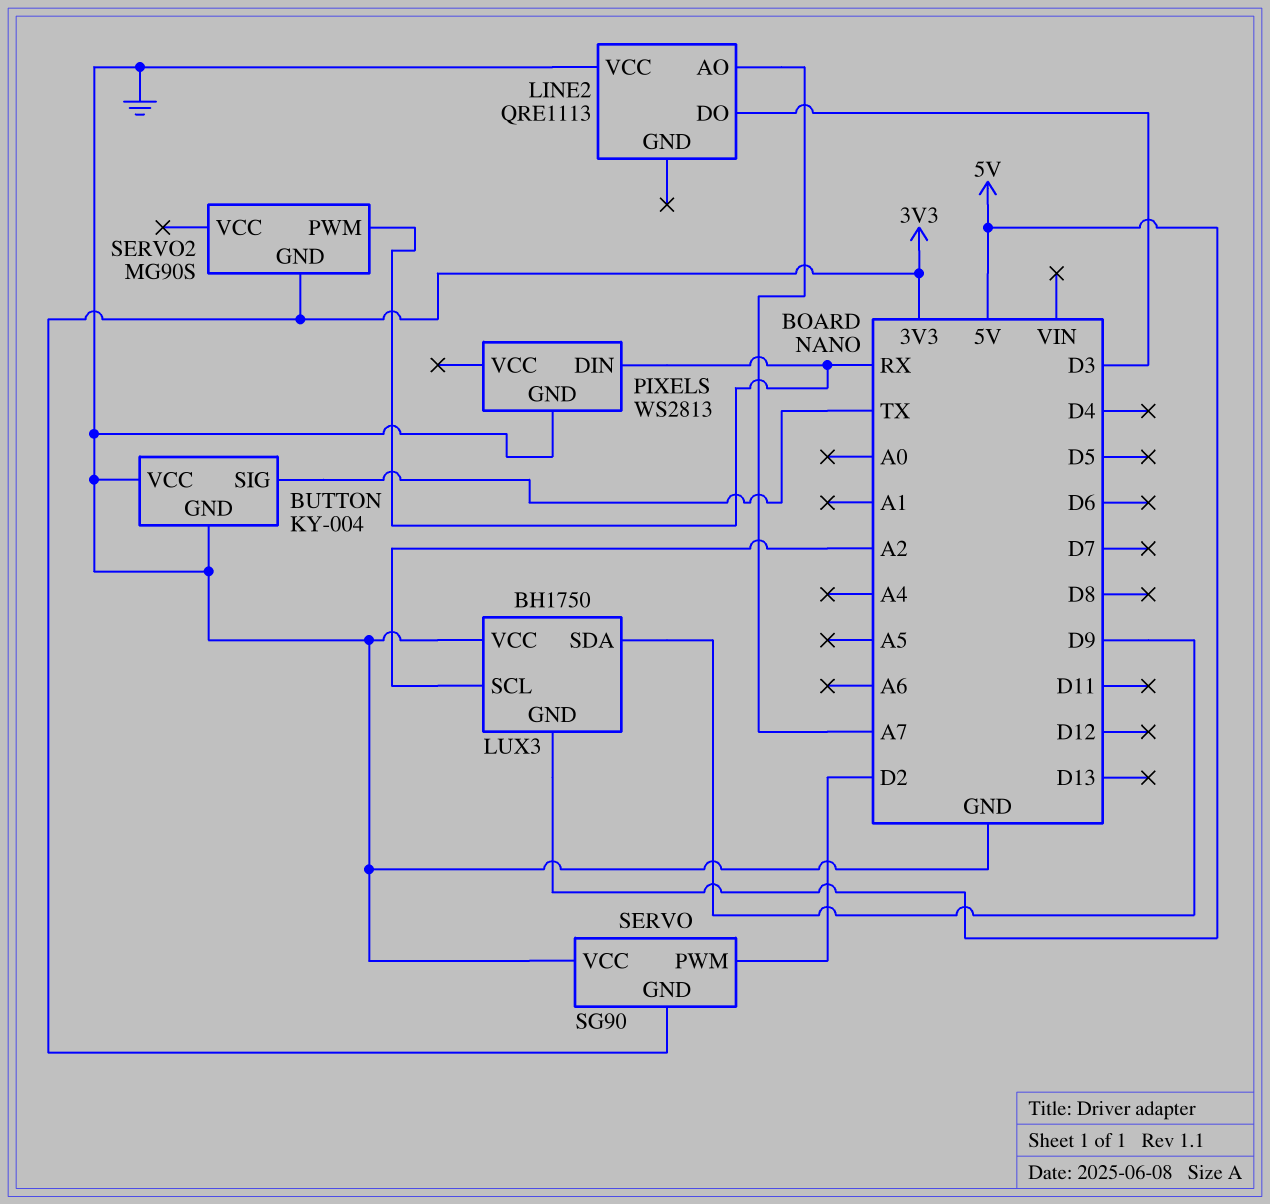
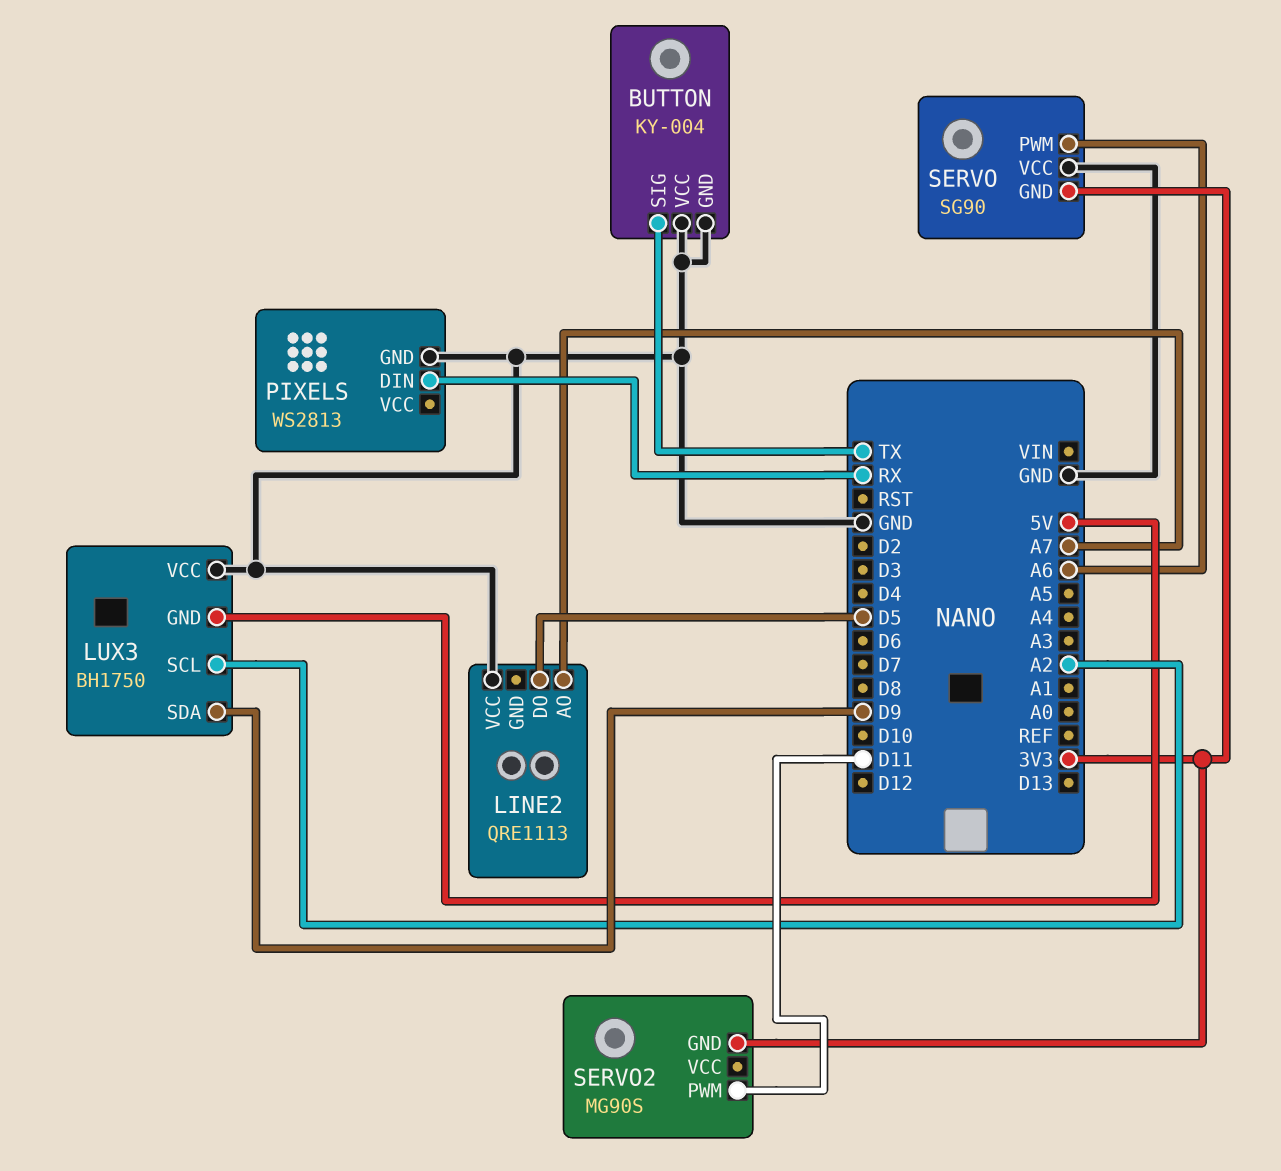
LINE2 pin DO: D3 -> D5
SERVO pin PWM: D2 -> A6
SERVO2 pin PWM: RX -> D11

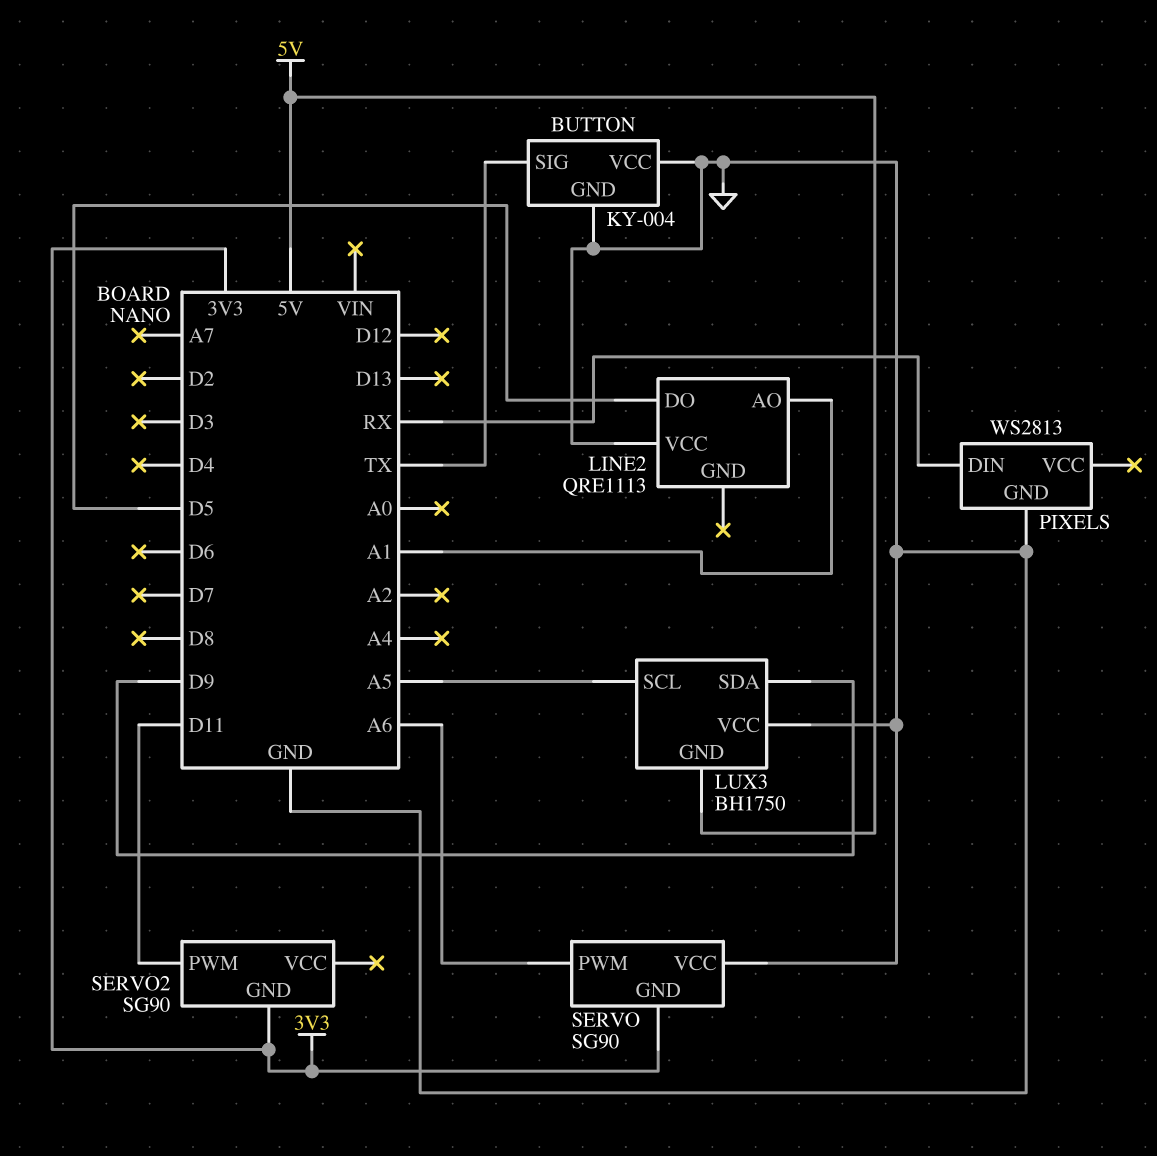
LINE2 pin AO: A7 -> A1
LUX3 pin SCL: A2 -> A5
SERVO2: MG90S -> SG90

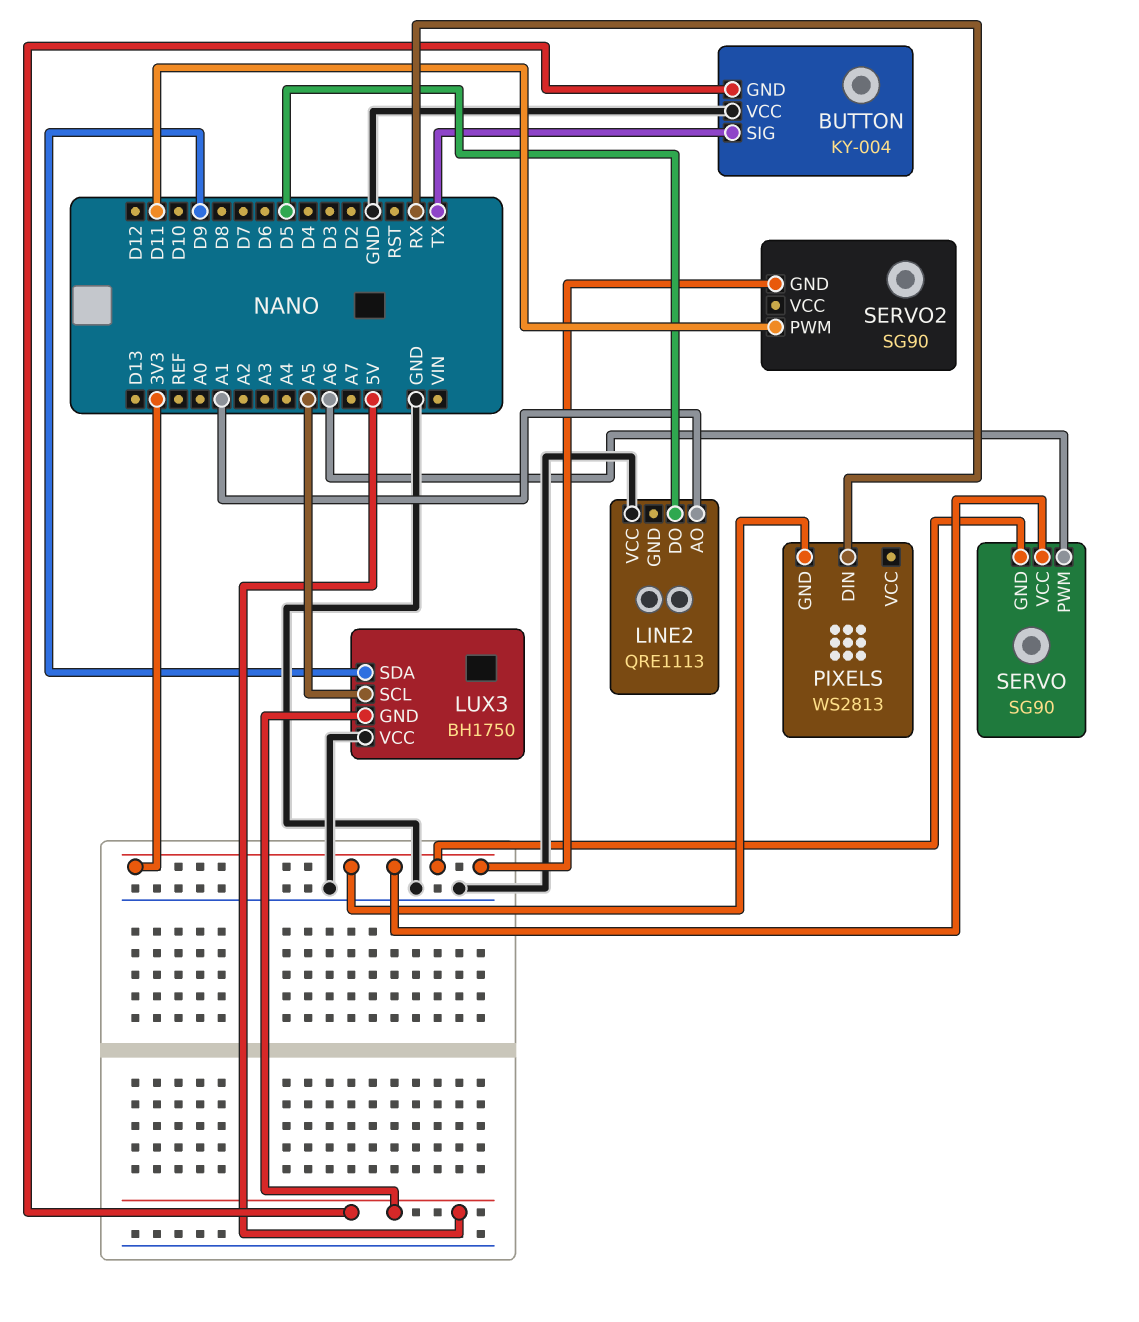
BUTTON pin GND: GND -> 5V
PIXELS pin GND: GND -> 3V3
SERVO pin VCC: GND -> 3V3

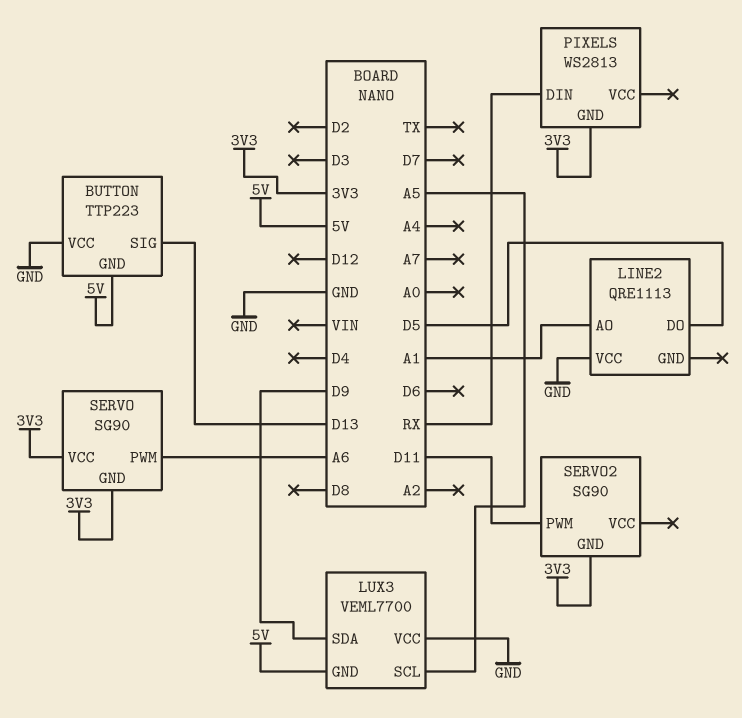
BUTTON: KY-004 -> TTP223
BUTTON pin SIG: TX -> D13
LUX3: BH1750 -> VEML7700

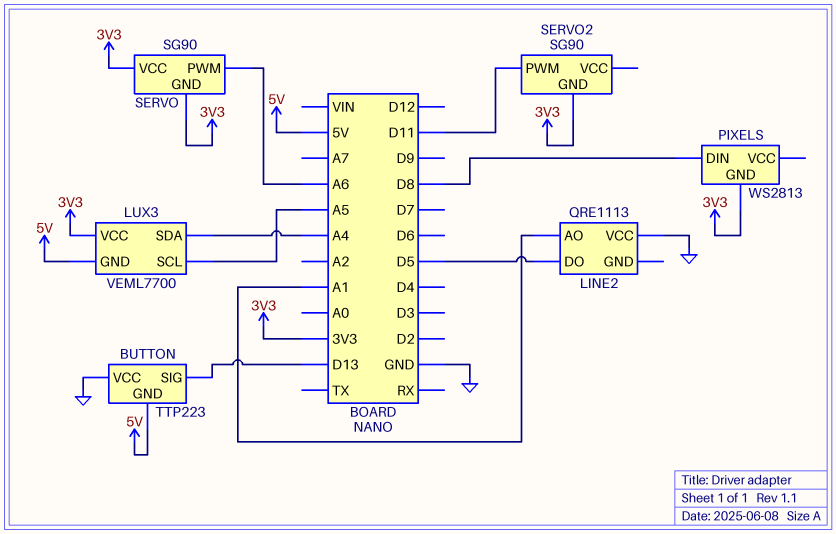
LUX3 pin SDA: D9 -> A4
LUX3 pin VCC: GND -> 3V3
PIXELS pin DIN: RX -> D8

